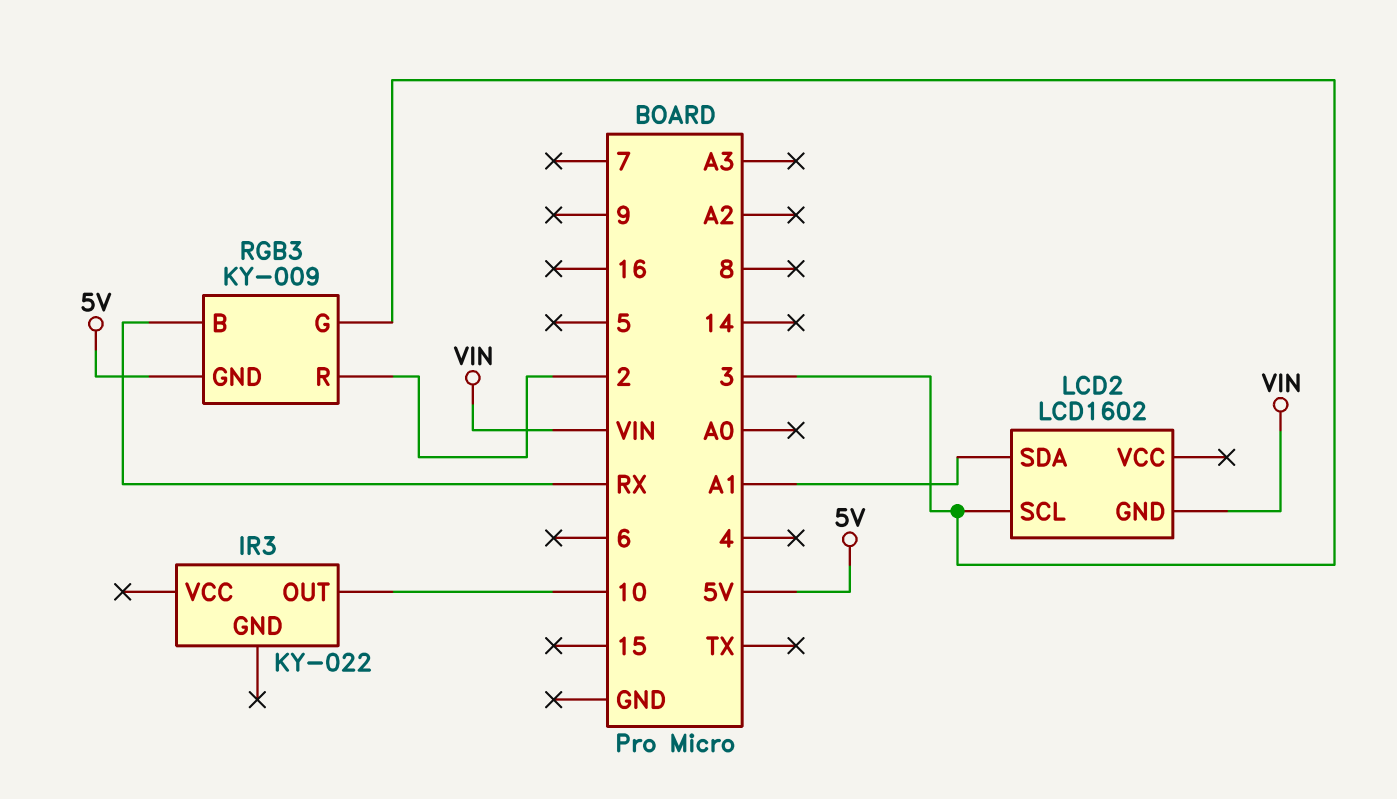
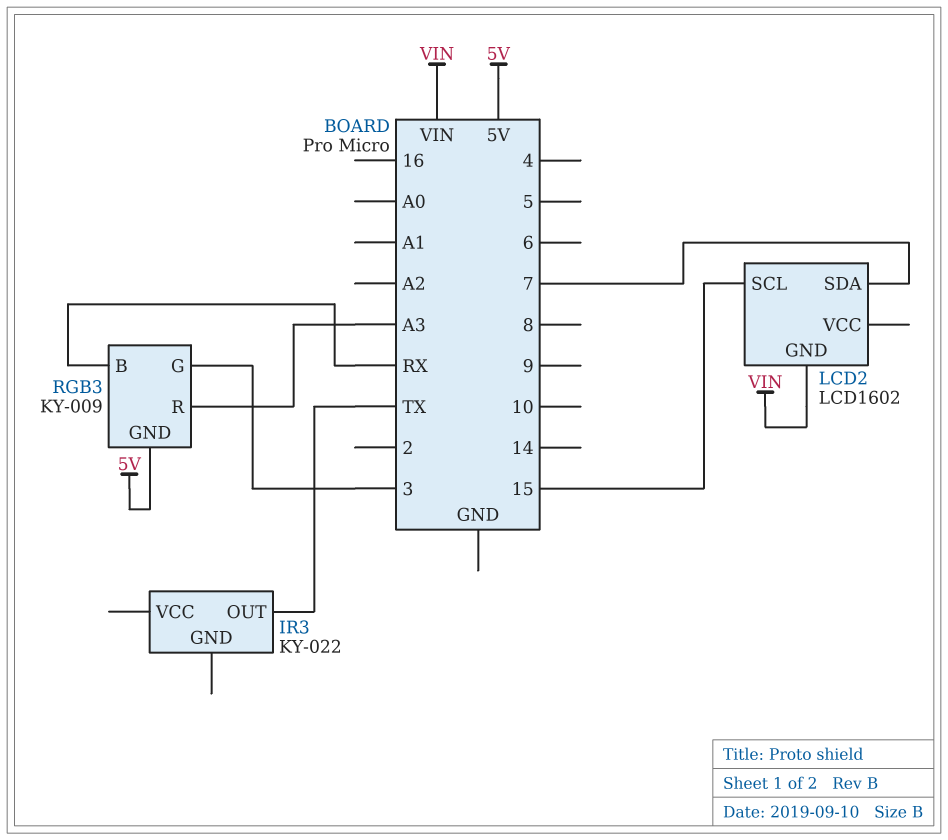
IR3 pin OUT: 10 -> TX
LCD2 pin SCL: 3 -> 15
LCD2 pin SDA: A1 -> 7
RGB3 pin R: 2 -> A3

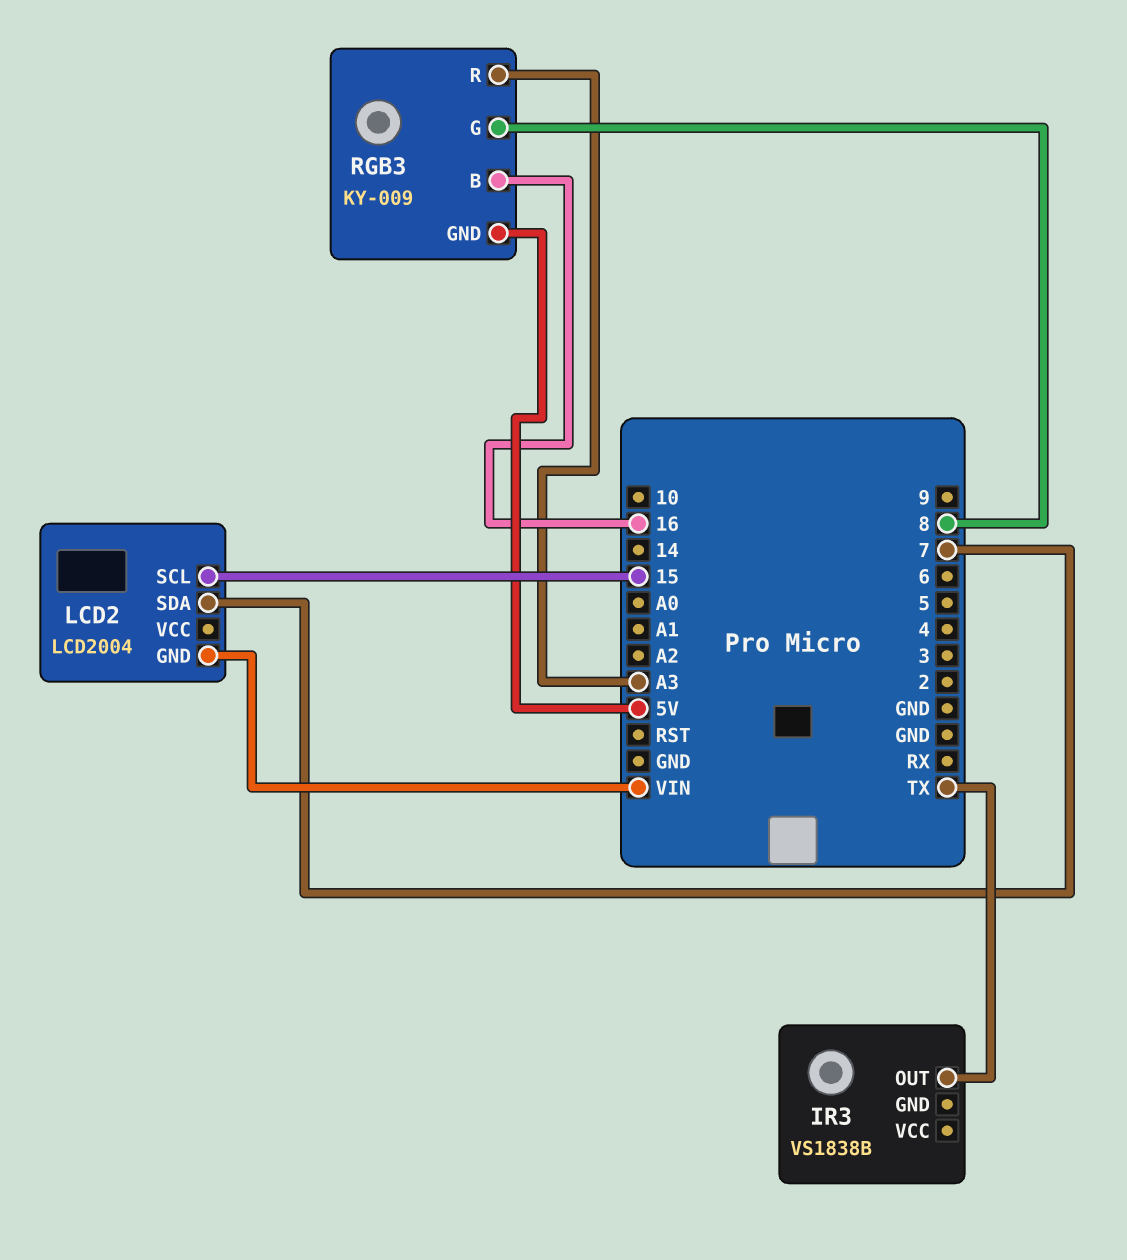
IR3: KY-022 -> VS1838B
LCD2: LCD1602 -> LCD2004
RGB3 pin B: RX -> 16
RGB3 pin G: 3 -> 8

